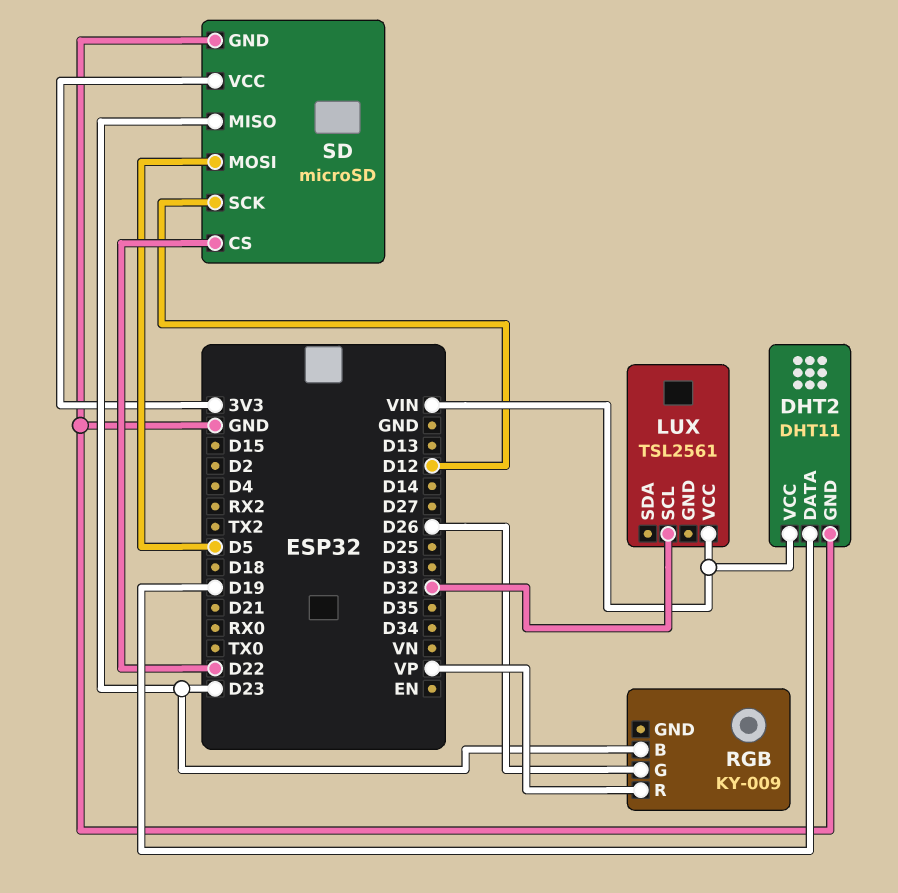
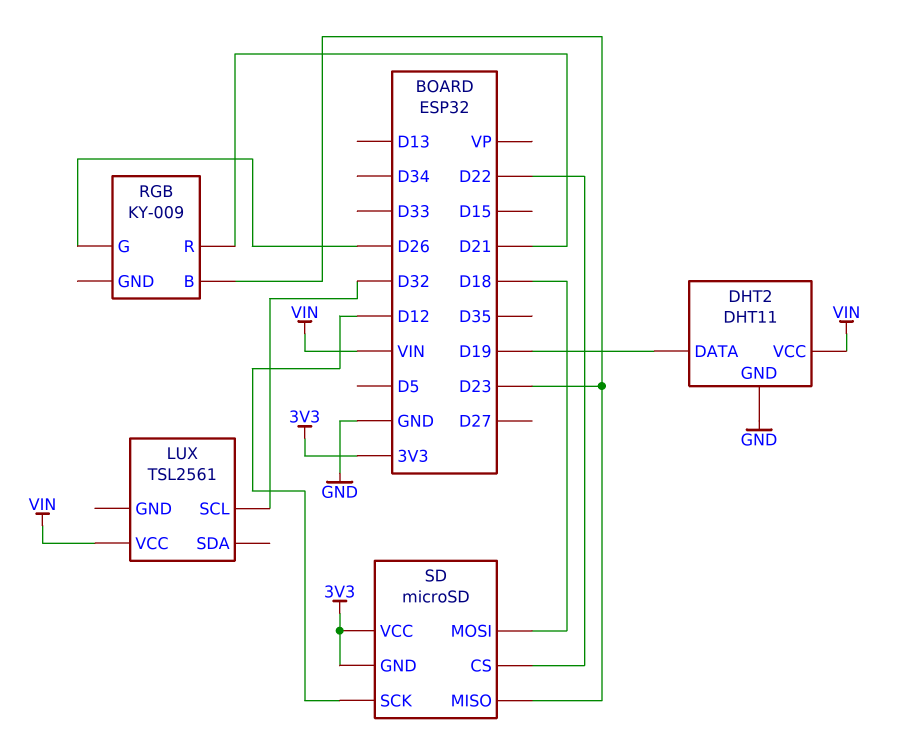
RGB pin R: VP -> D21
SD pin GND: GND -> 3V3
SD pin MOSI: D5 -> D18

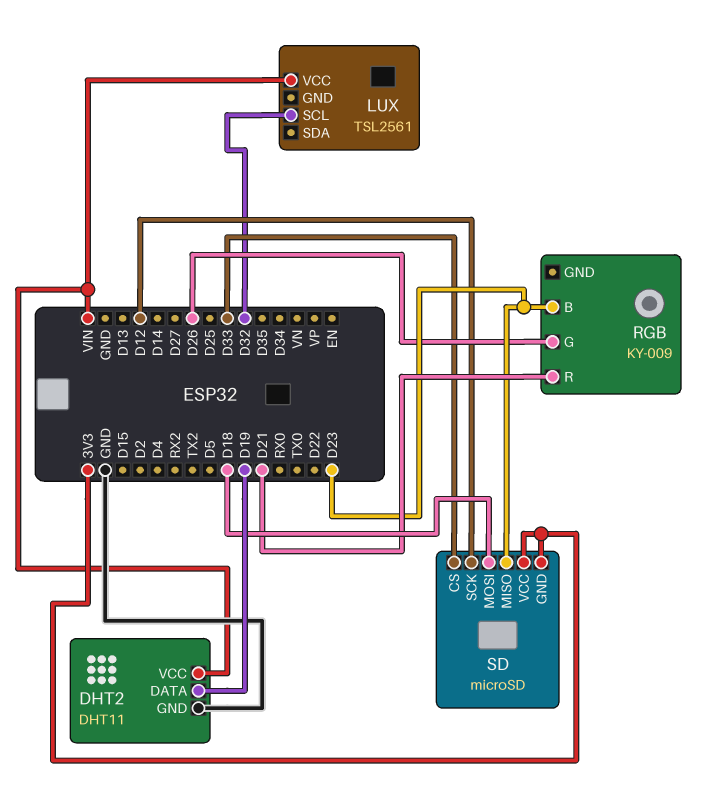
SD pin CS: D22 -> D33

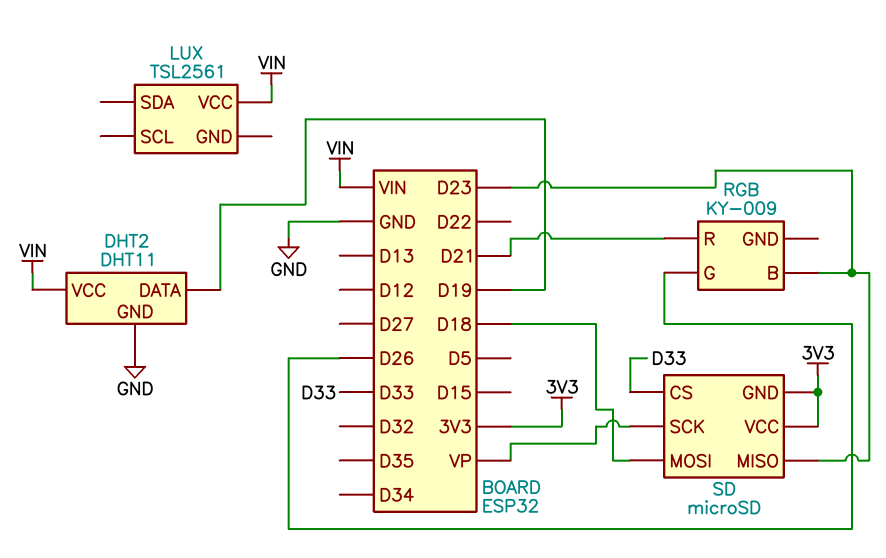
LUX pin SCL: D32 -> none
SD pin SCK: D12 -> VP

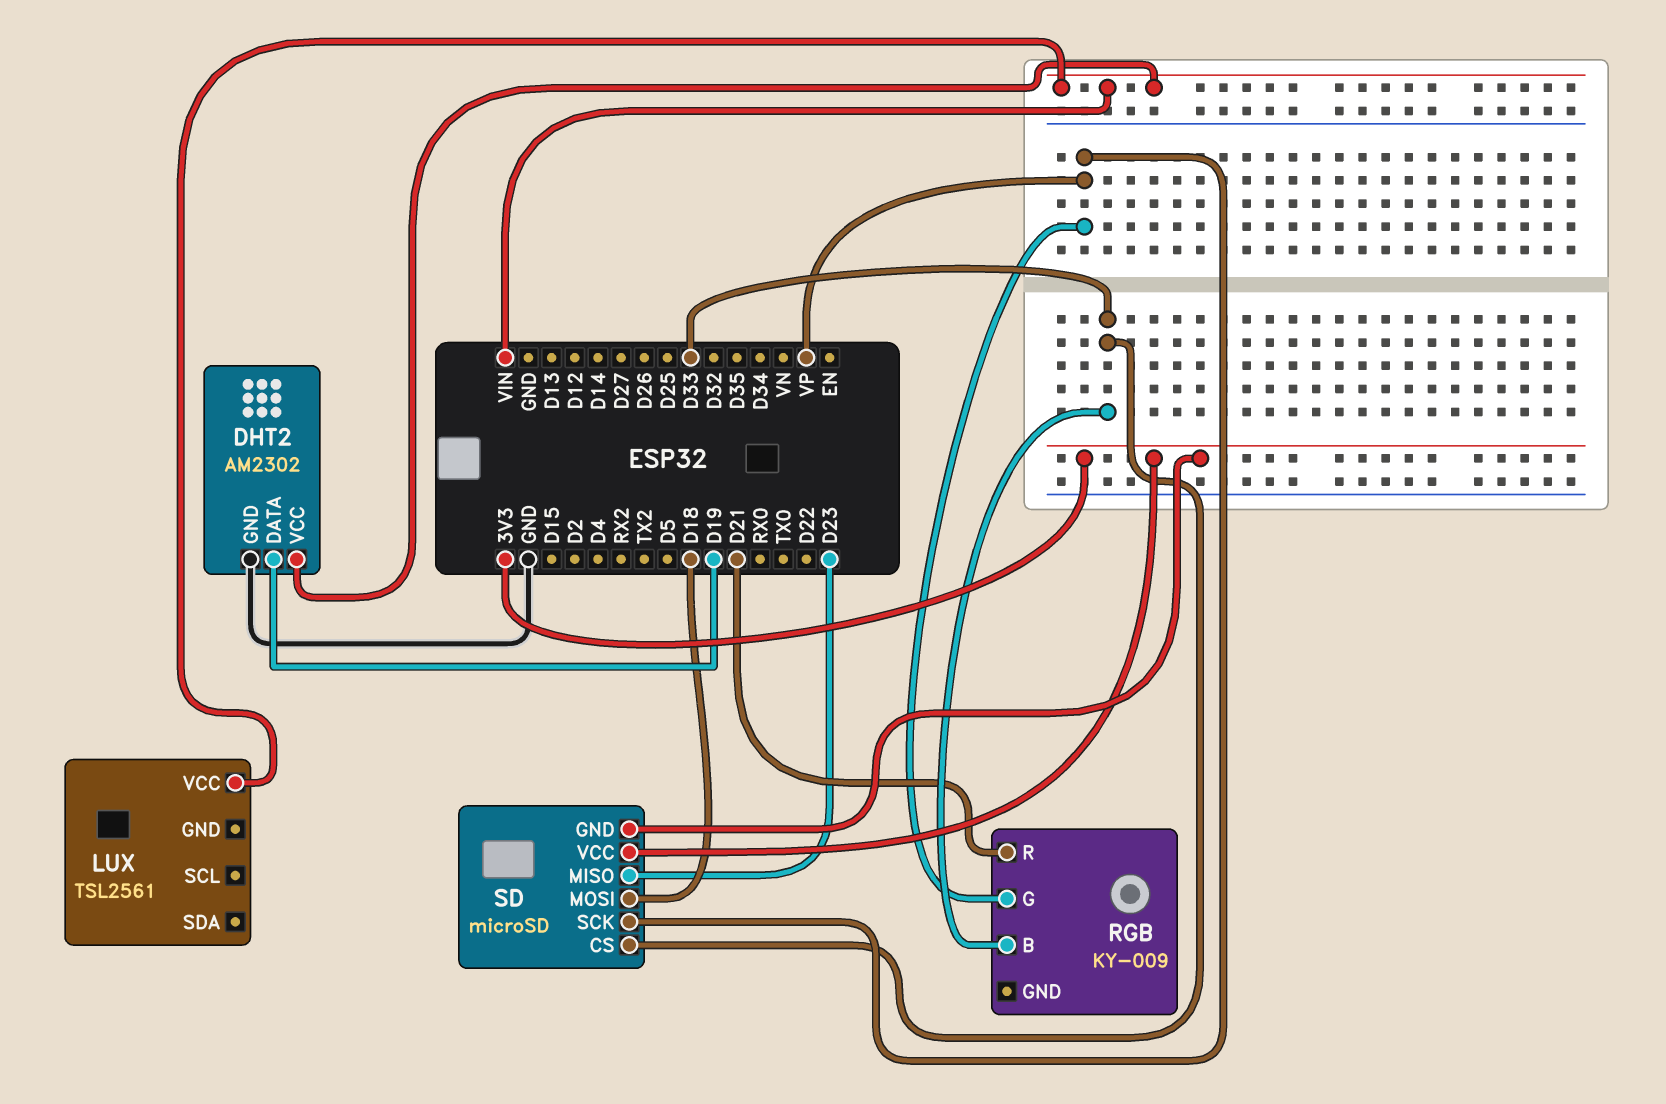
DHT2: DHT11 -> AM2302
RGB pin B: D23 -> D33
RGB pin G: D26 -> VP

